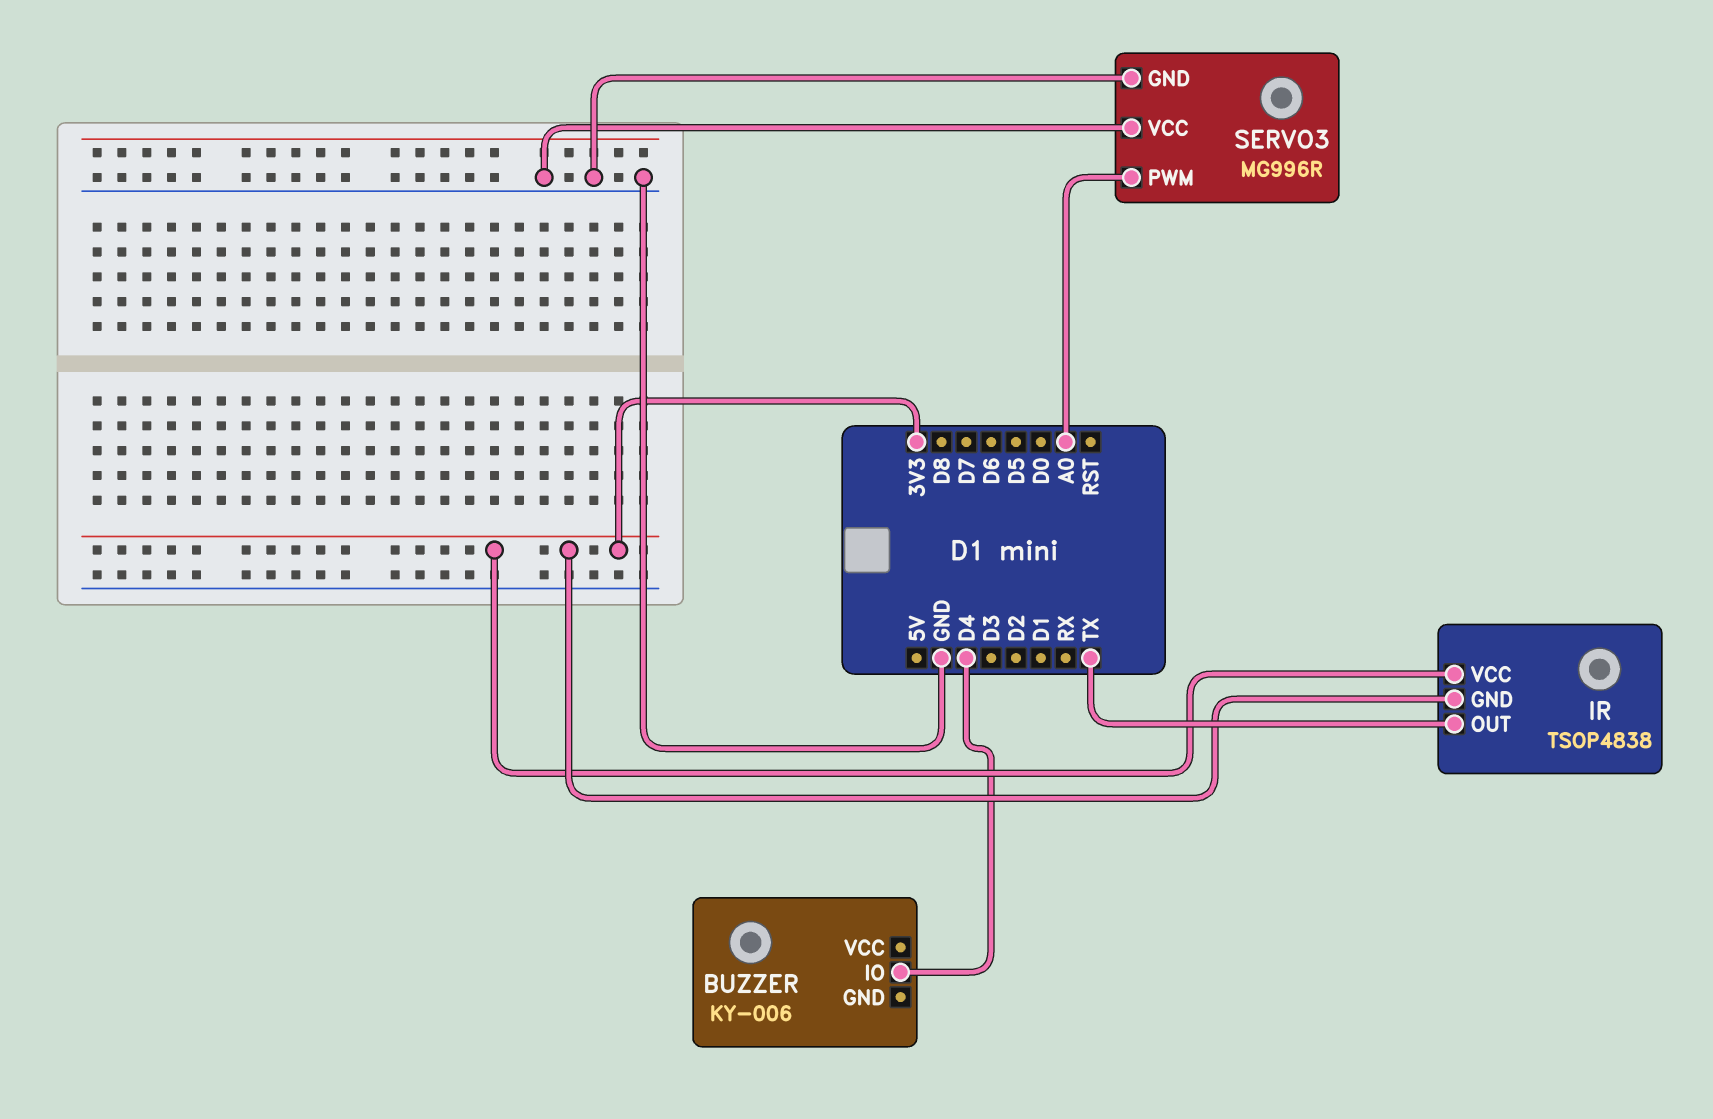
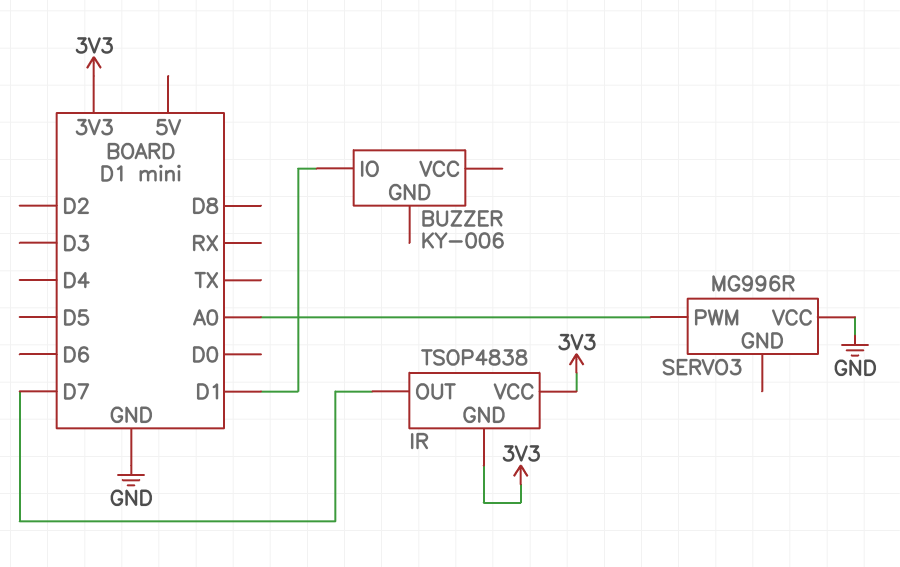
BUZZER pin IO: D4 -> D1
IR pin OUT: TX -> D7
SERVO3 pin GND: GND -> none

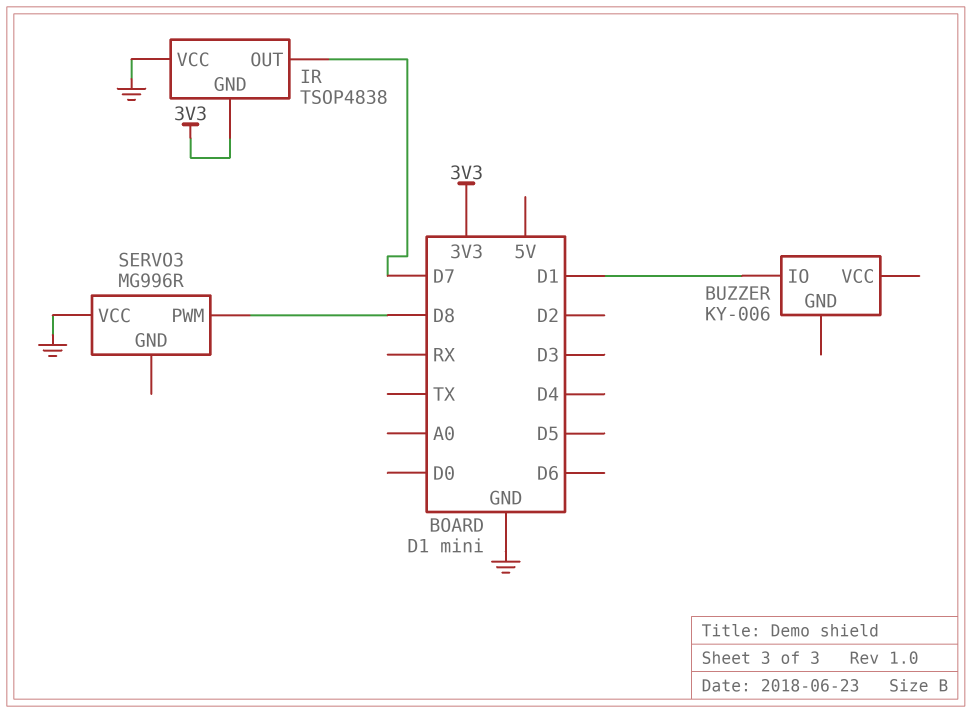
IR pin VCC: 3V3 -> GND
SERVO3 pin PWM: A0 -> D8

